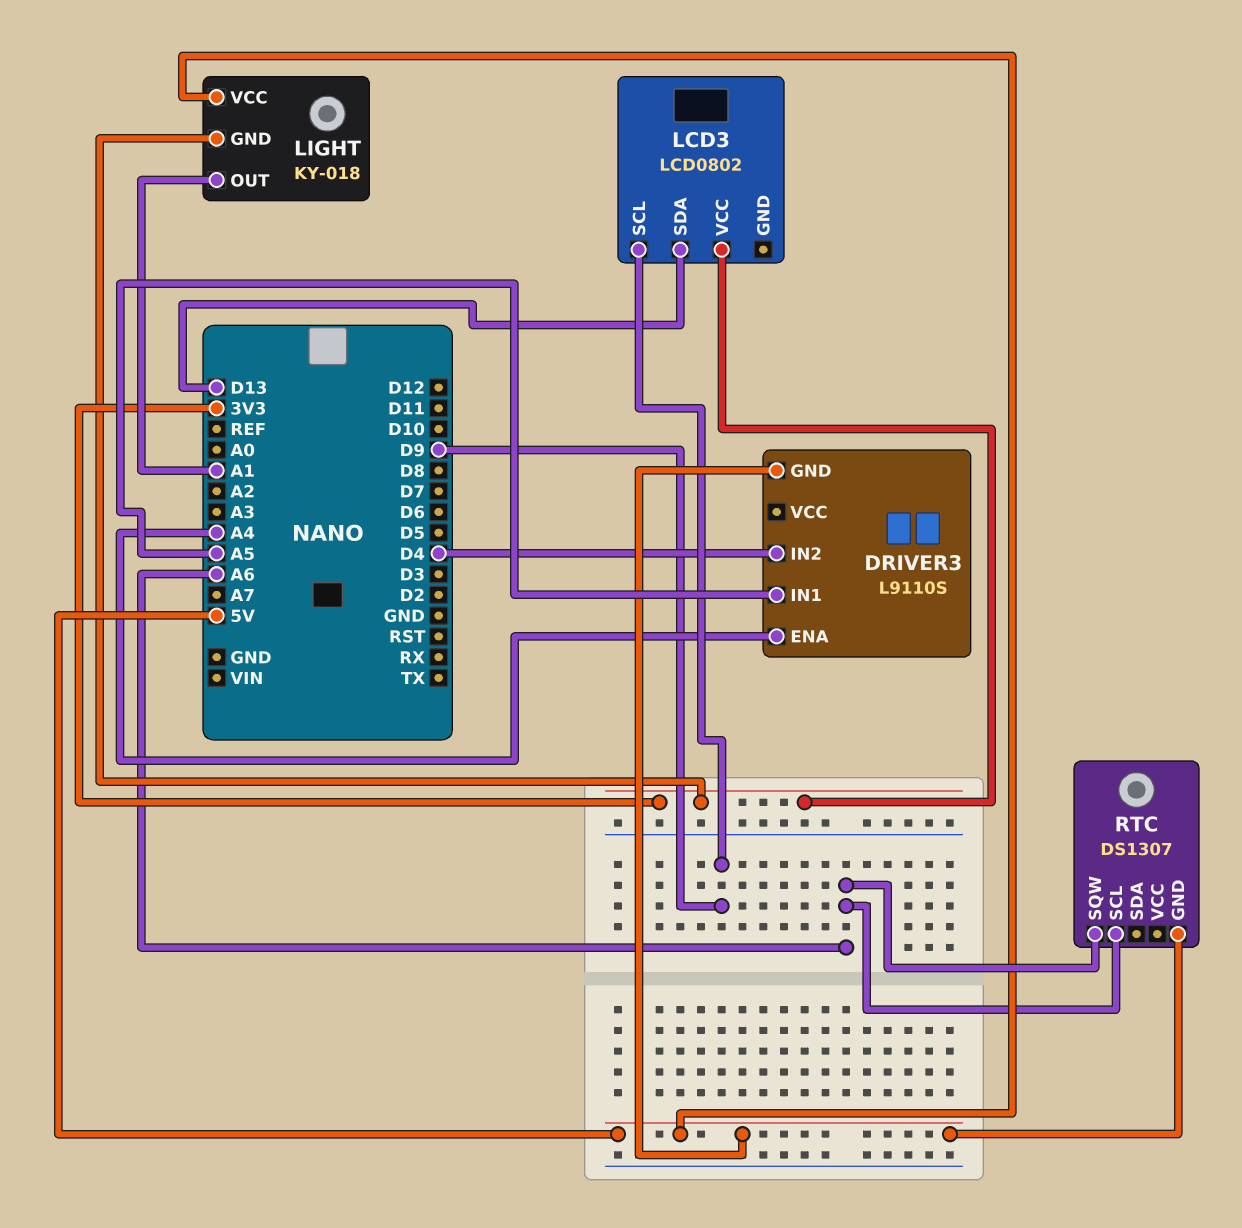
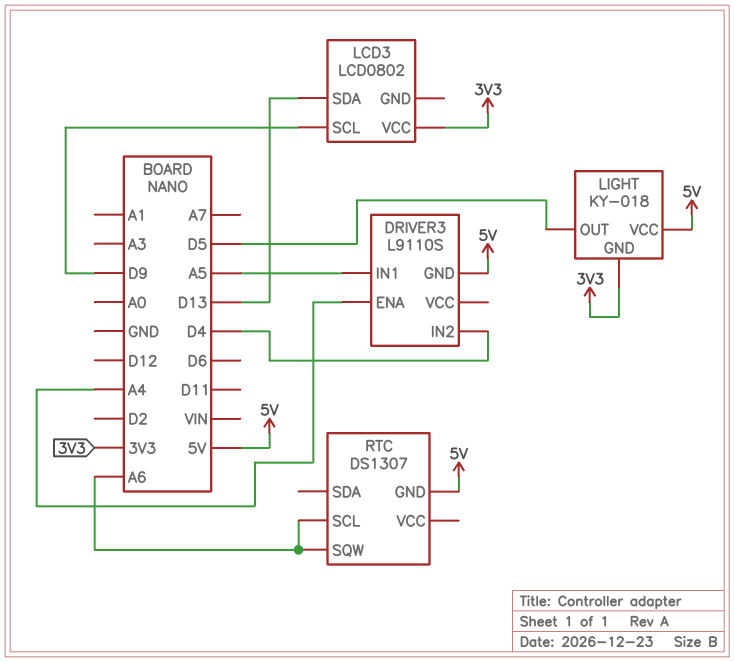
LIGHT pin OUT: A1 -> D5

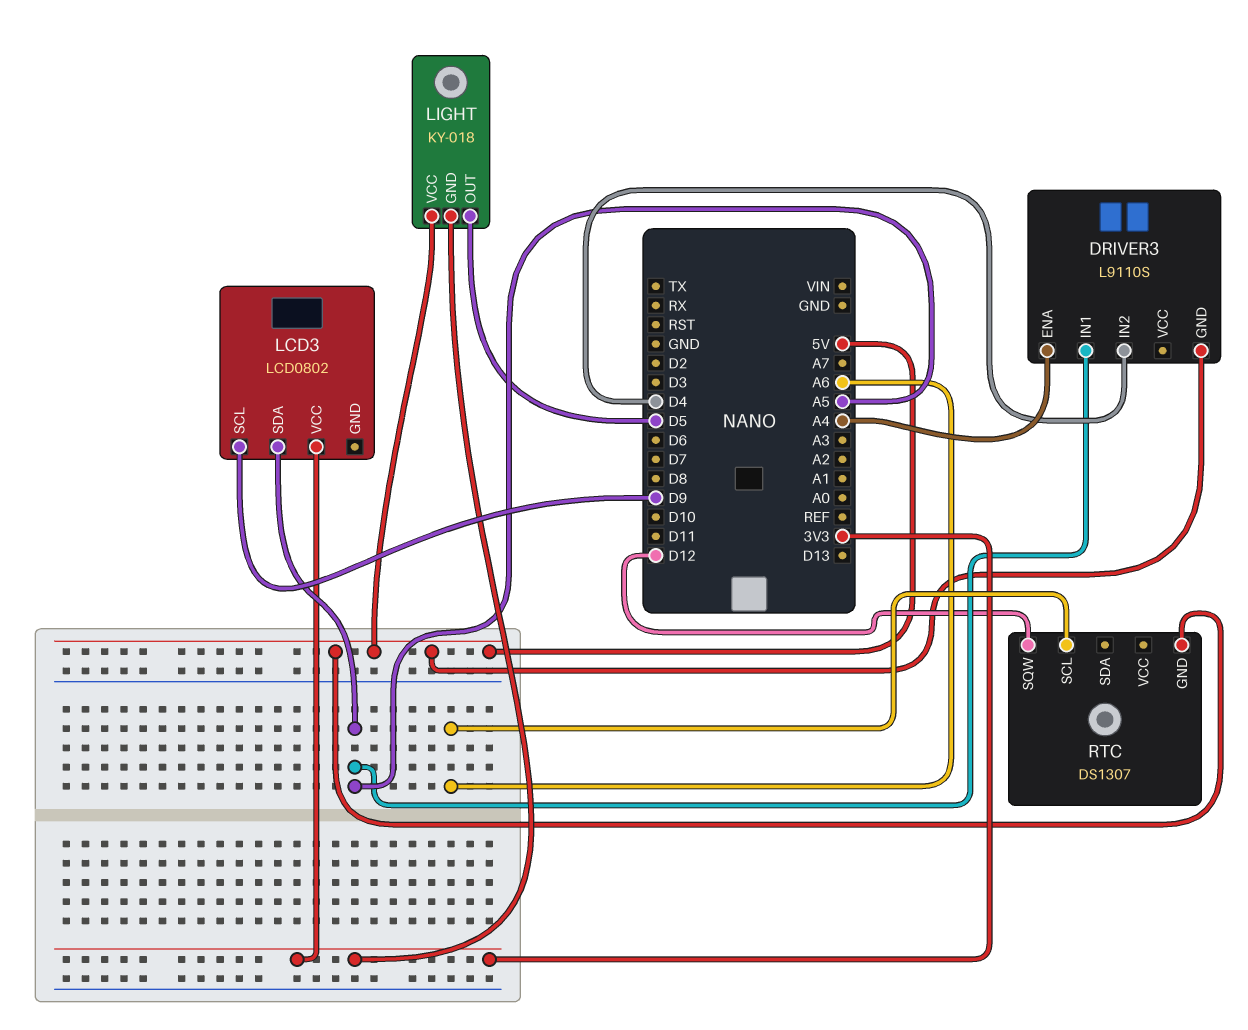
LCD3 pin SDA: D13 -> A5
RTC pin SQW: A6 -> D12

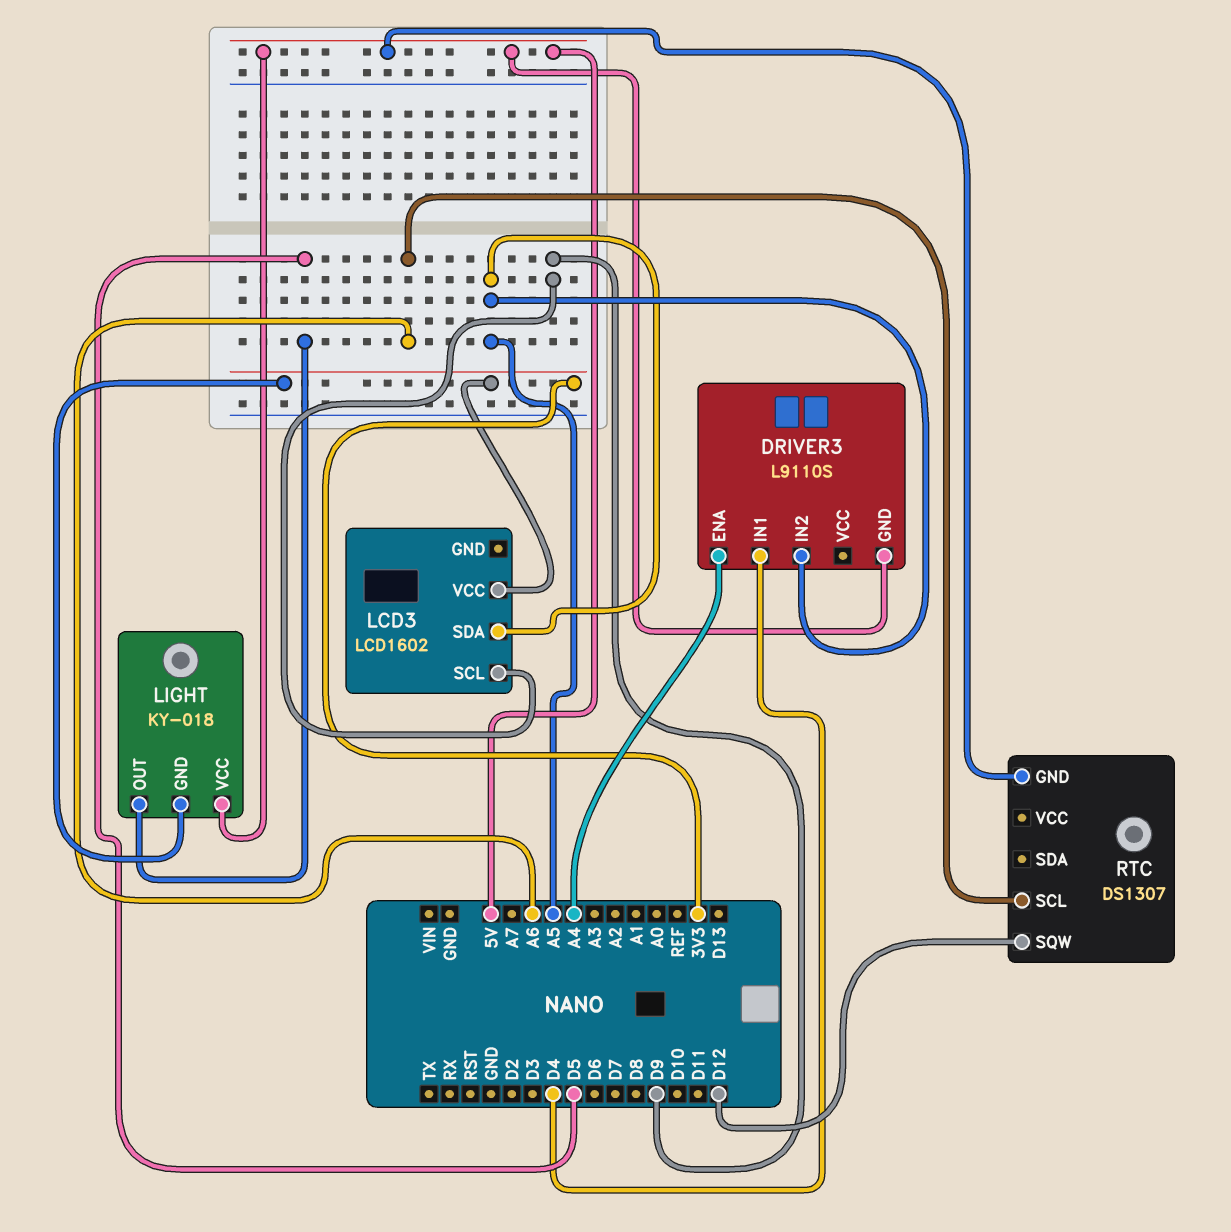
DRIVER3 pin IN1: A5 -> D4
DRIVER3 pin IN2: D4 -> A5
LCD3: LCD0802 -> LCD1602

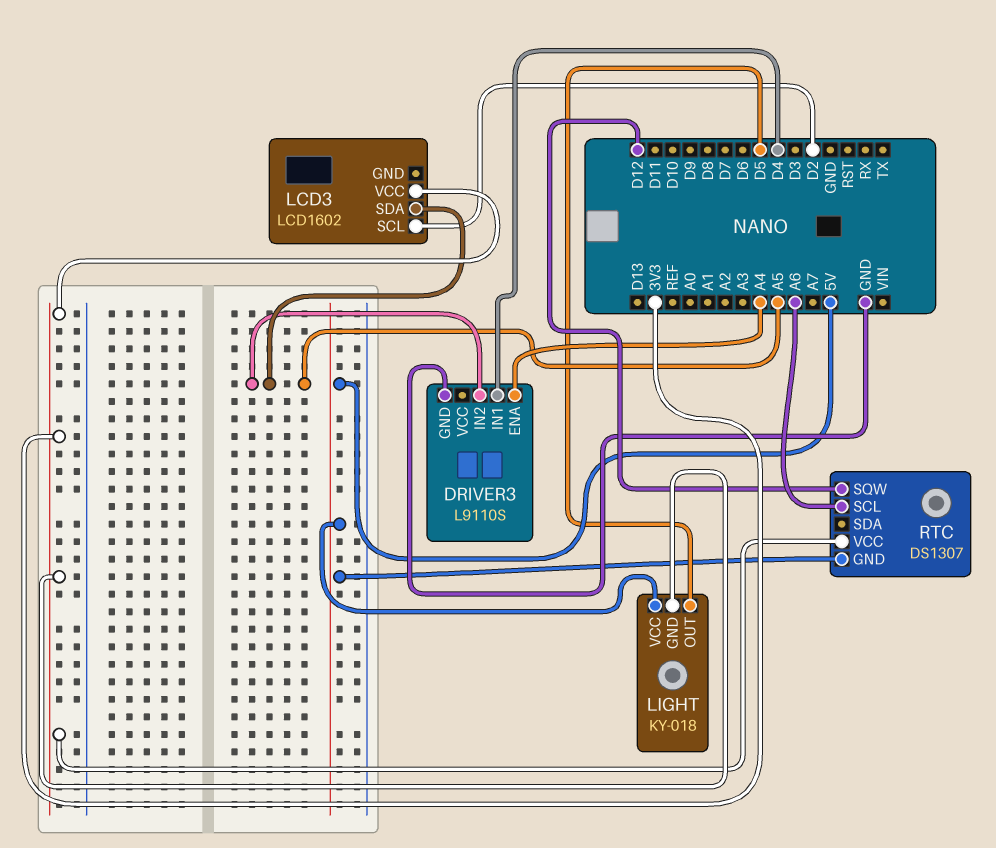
DRIVER3 pin GND: 5V -> GND
LCD3 pin SCL: D9 -> D2
RTC pin VCC: none -> 3V3

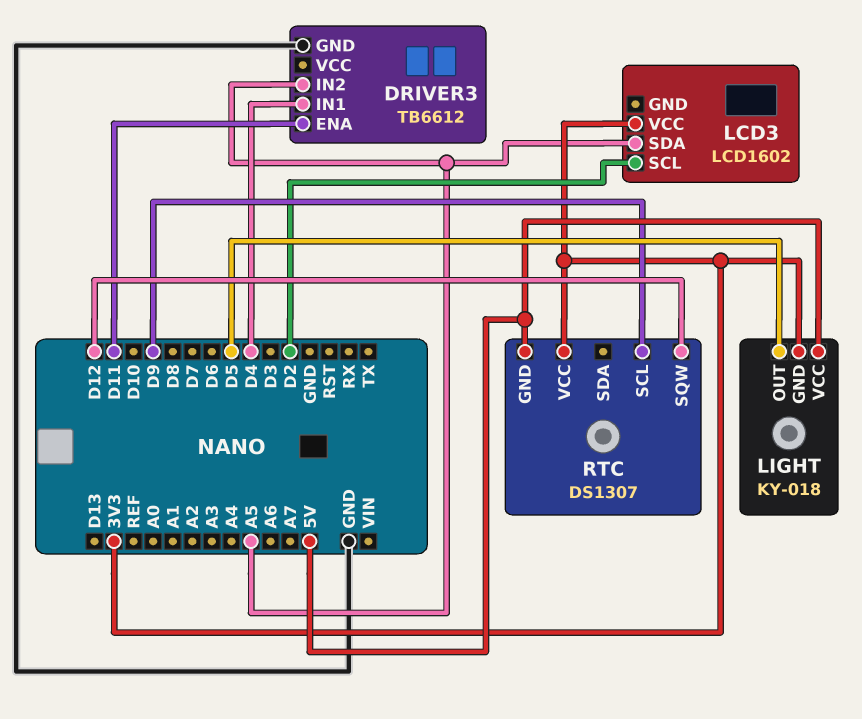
DRIVER3: L9110S -> TB6612
DRIVER3 pin ENA: A4 -> D11
RTC pin SCL: A6 -> D9

